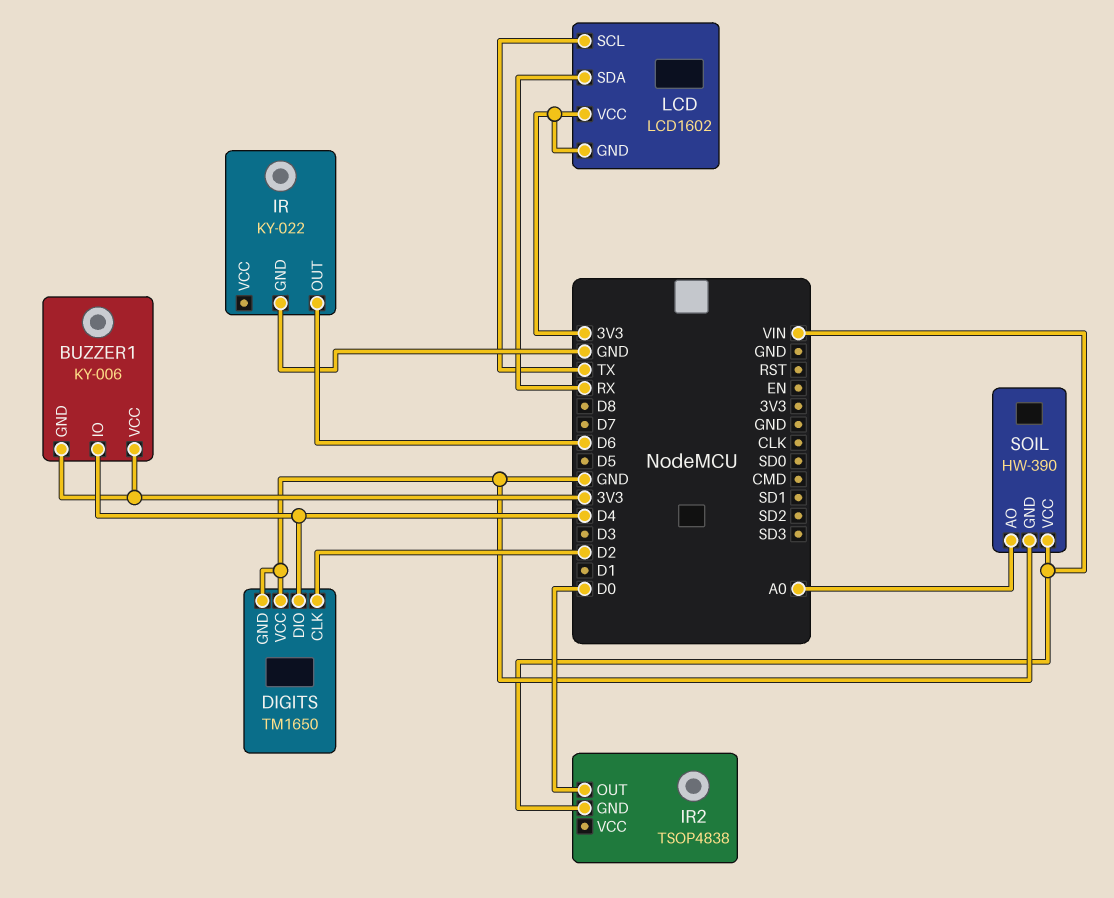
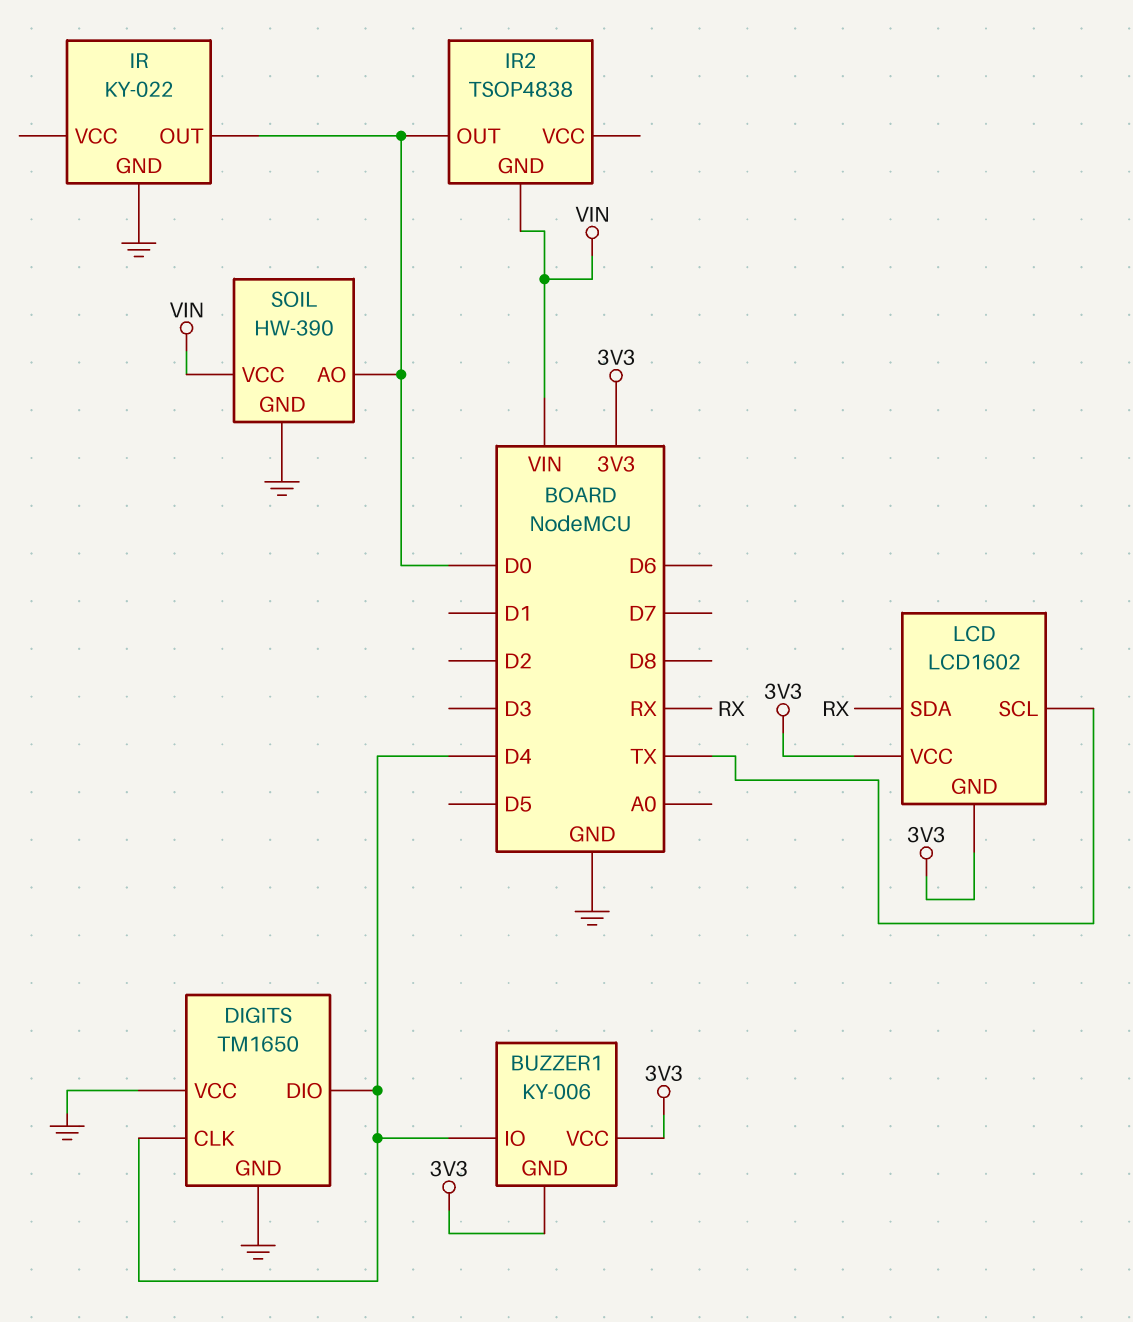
DIGITS pin CLK: D2 -> D4
IR pin OUT: D6 -> D0
SOIL pin AO: A0 -> D0

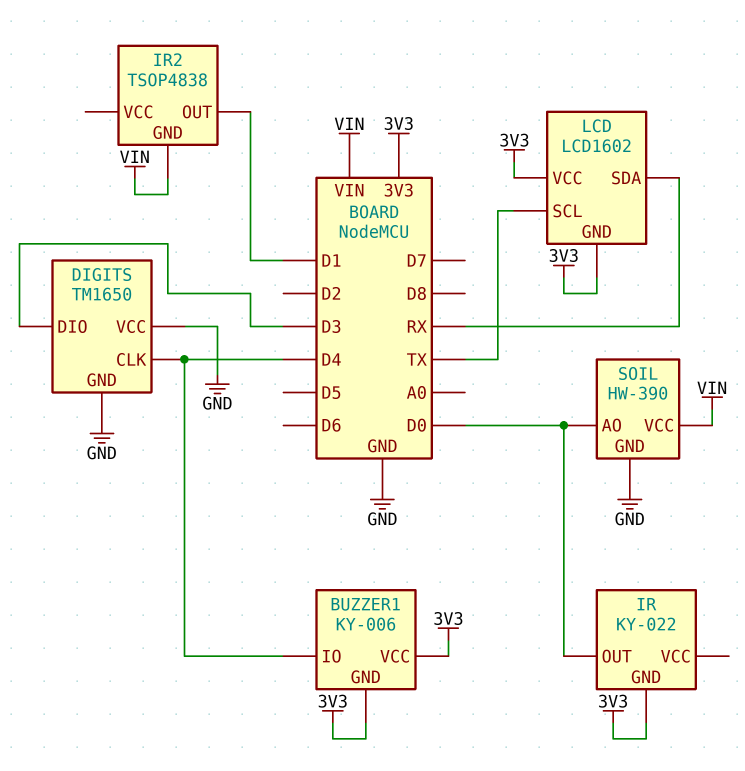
DIGITS pin DIO: D4 -> D3
IR pin GND: GND -> 3V3
IR2 pin OUT: D0 -> D1

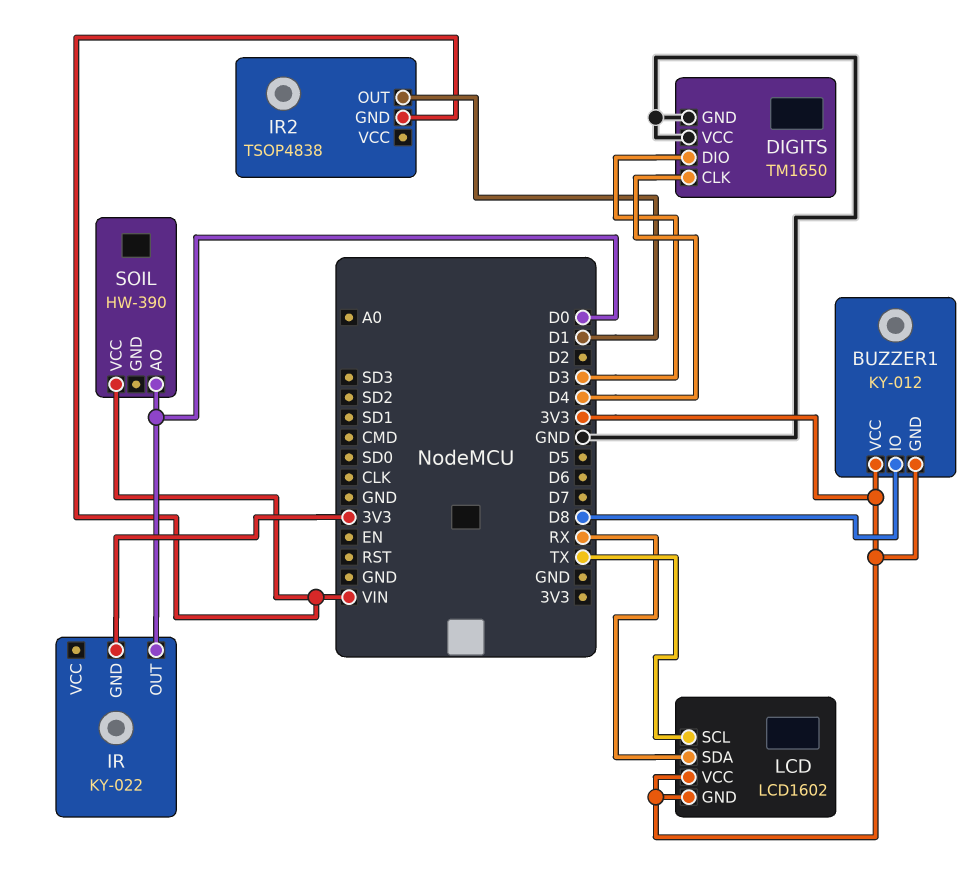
BUZZER1: KY-006 -> KY-012
BUZZER1 pin IO: D4 -> D8
SOIL pin GND: GND -> none

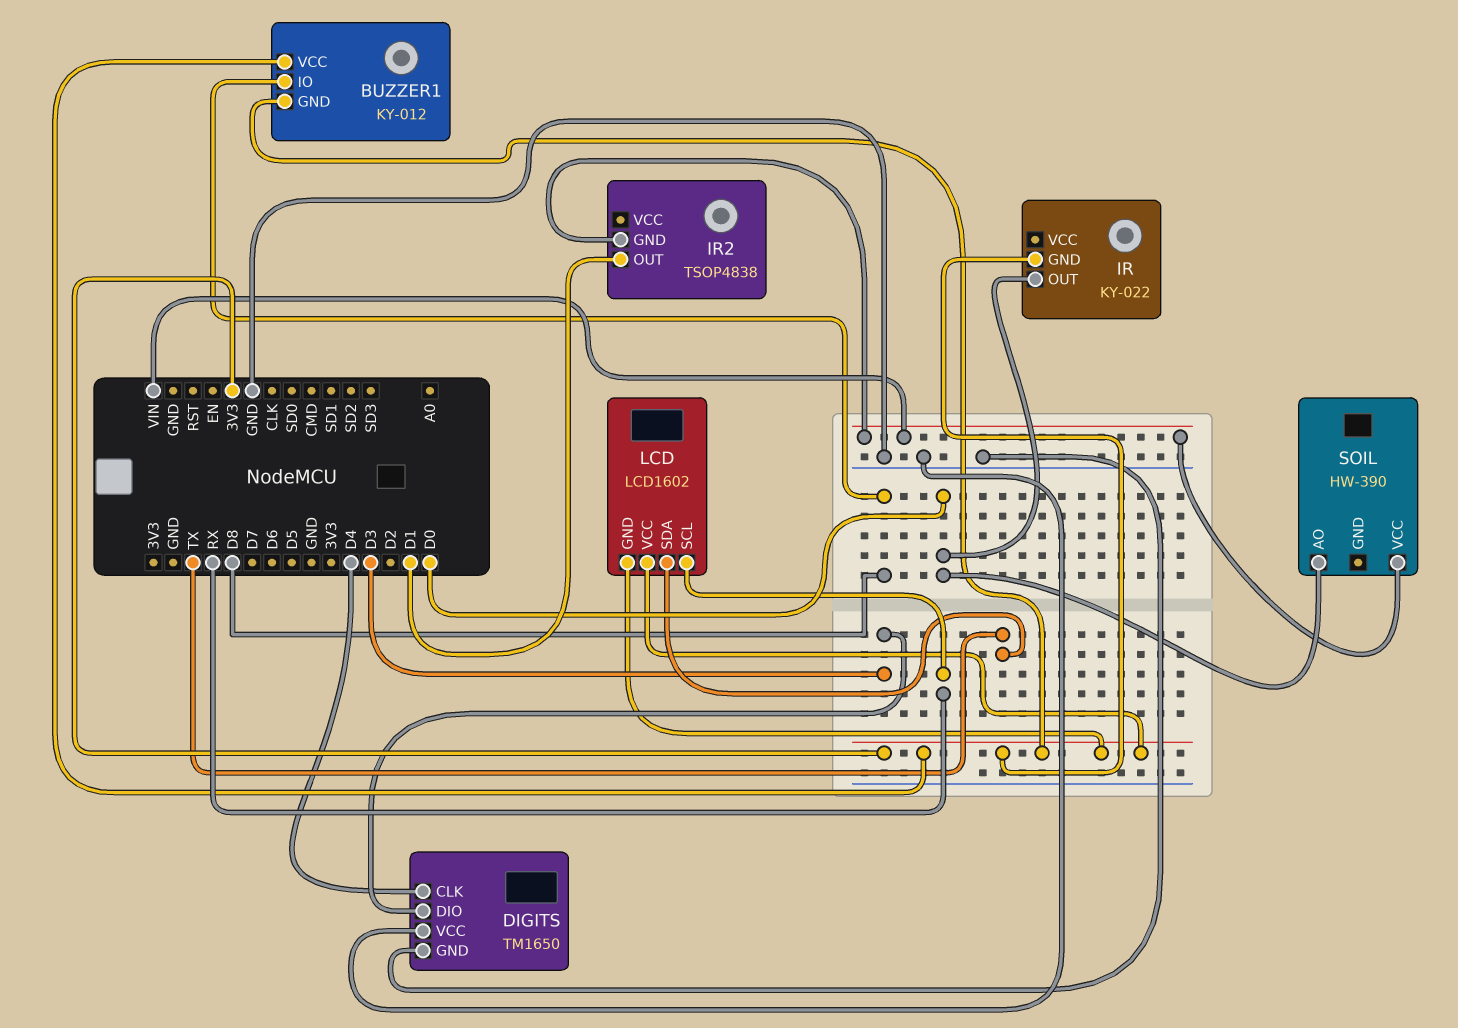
LCD pin SCL: TX -> RX
LCD pin SDA: RX -> TX

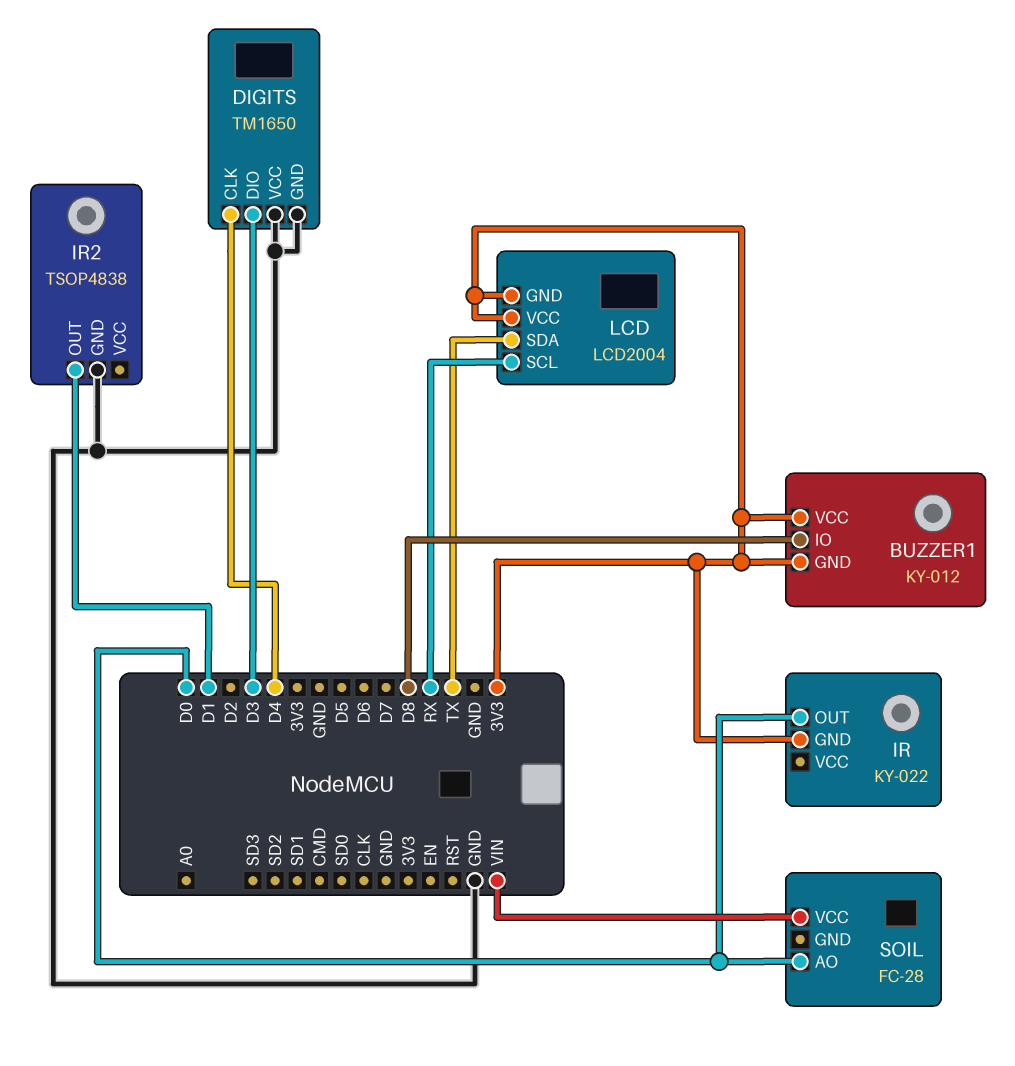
IR2 pin GND: VIN -> GND
LCD: LCD1602 -> LCD2004
SOIL: HW-390 -> FC-28

